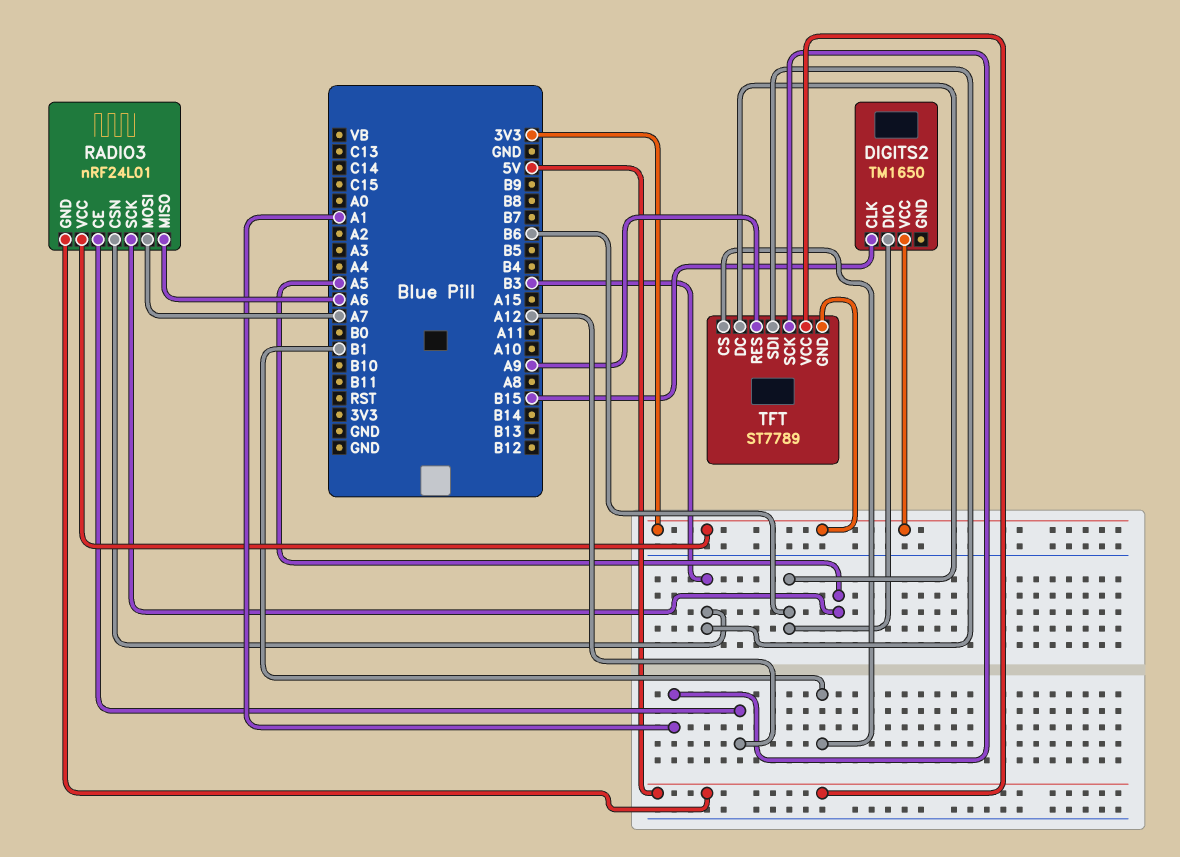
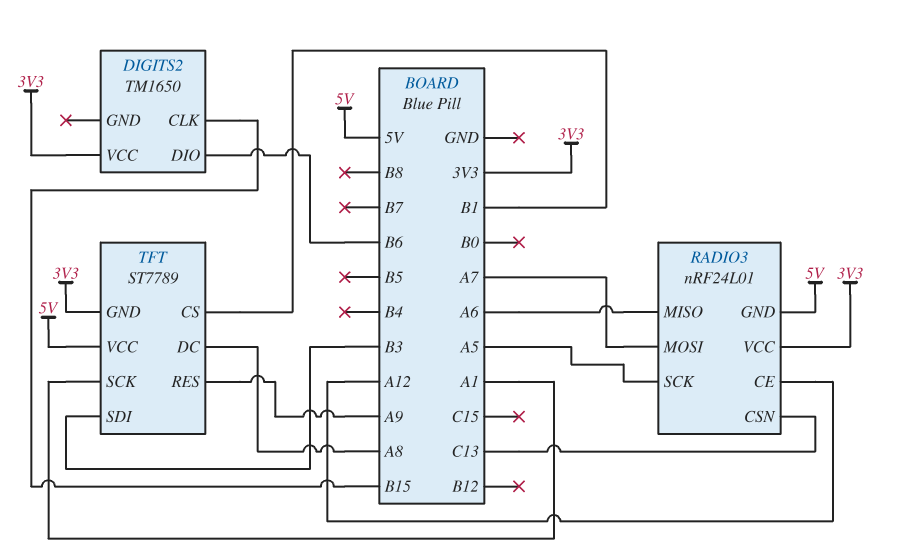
RADIO3 pin CSN: B3 -> C13
TFT pin DC: B6 -> A8

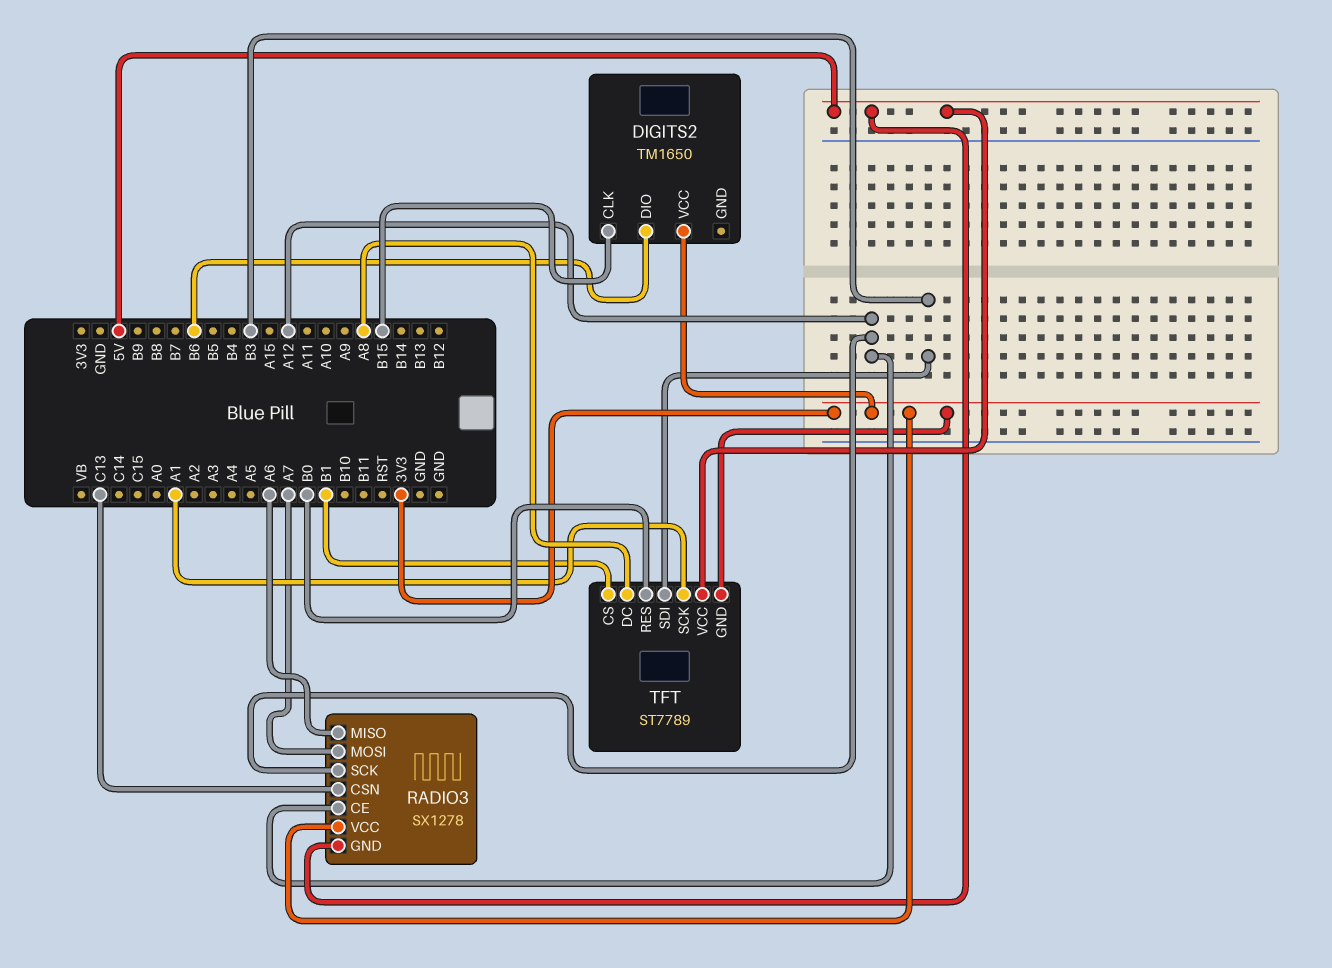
RADIO3: nRF24L01 -> SX1278
RADIO3 pin SCK: A5 -> A12
TFT pin RES: A9 -> B0

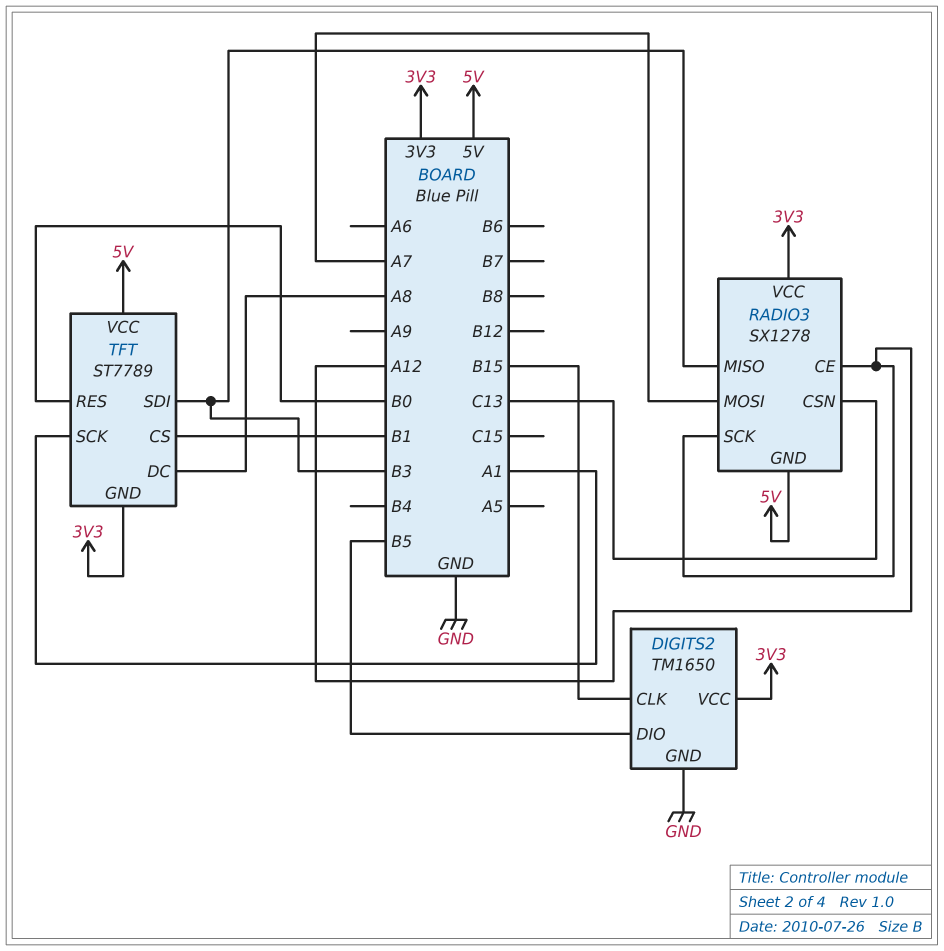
DIGITS2 pin DIO: B6 -> B5
DIGITS2 pin GND: none -> GND
RADIO3 pin MISO: A6 -> B3

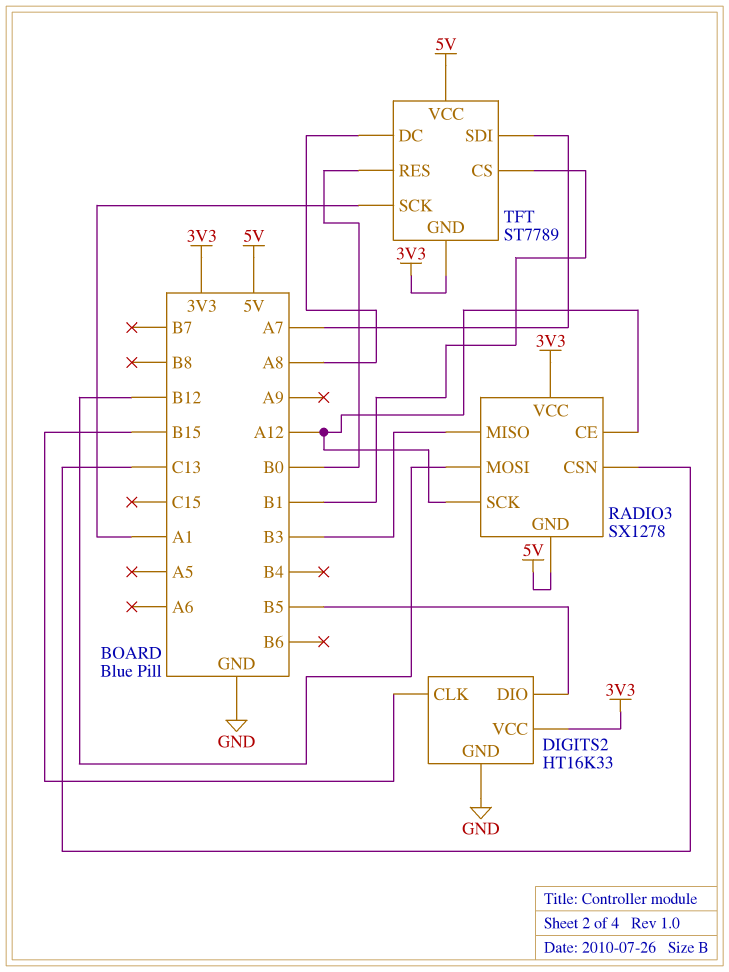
DIGITS2: TM1650 -> HT16K33
RADIO3 pin MOSI: A7 -> B12
TFT pin SDI: B3 -> A7

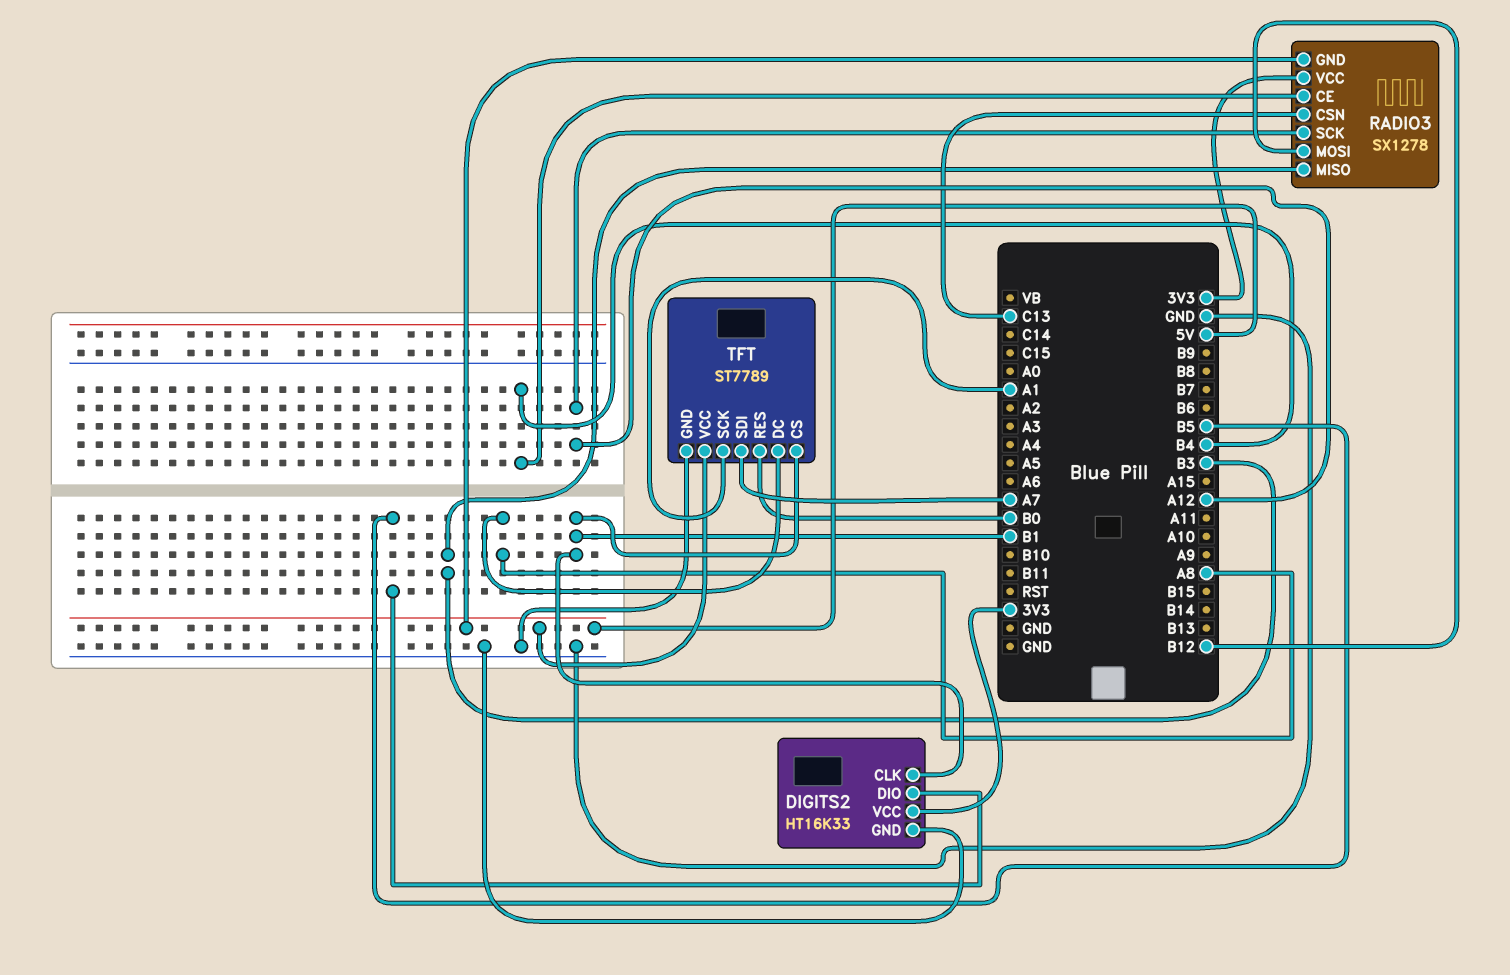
DIGITS2 pin CLK: B15 -> B1
RADIO3 pin CE: A12 -> B4
TFT pin GND: 3V3 -> GND

